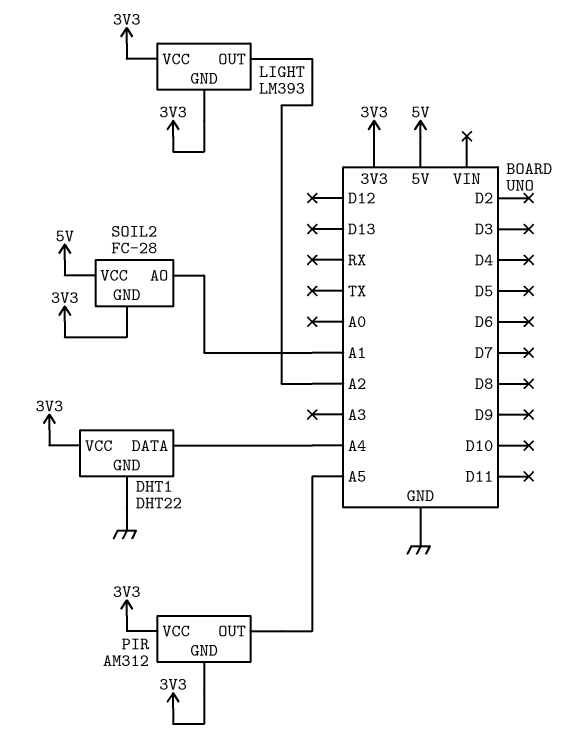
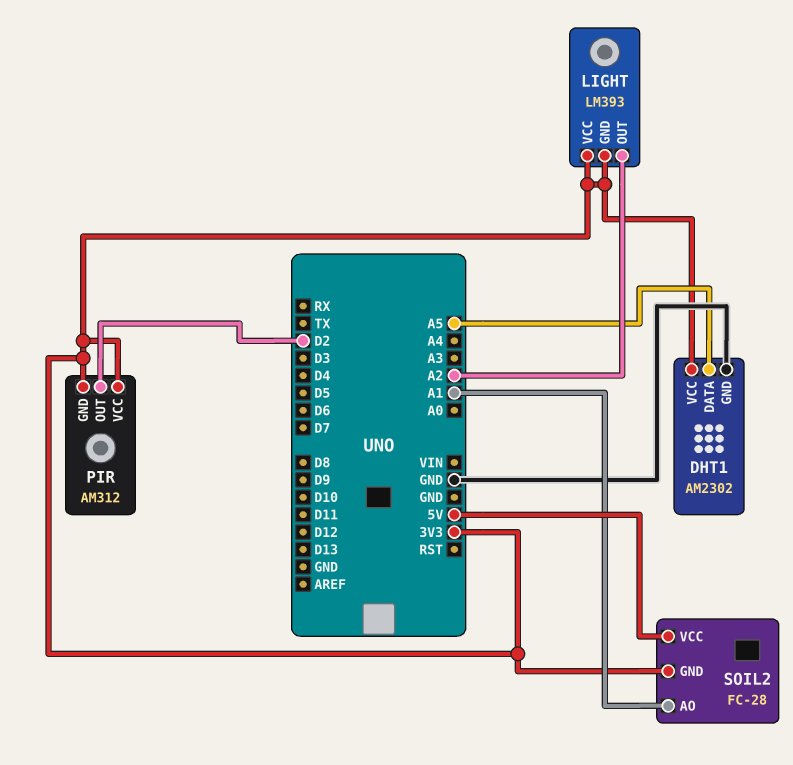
DHT1: DHT22 -> AM2302
DHT1 pin DATA: A4 -> A5
PIR pin OUT: A5 -> D2

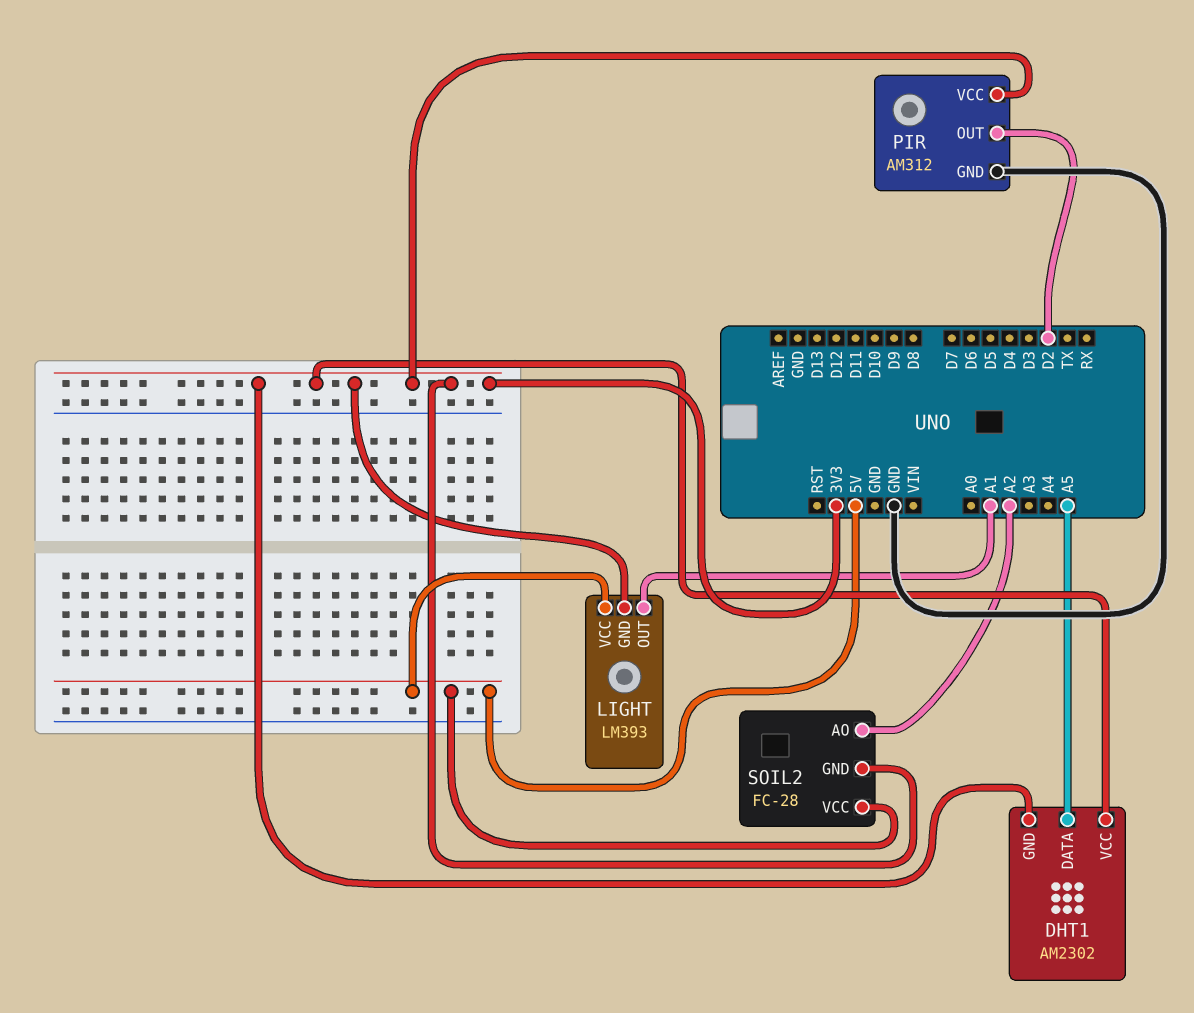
DHT1 pin GND: GND -> 3V3
LIGHT pin OUT: A2 -> A1
LIGHT pin VCC: 3V3 -> 5V
PIR pin GND: 3V3 -> GND
SOIL2 pin AO: A1 -> A2

